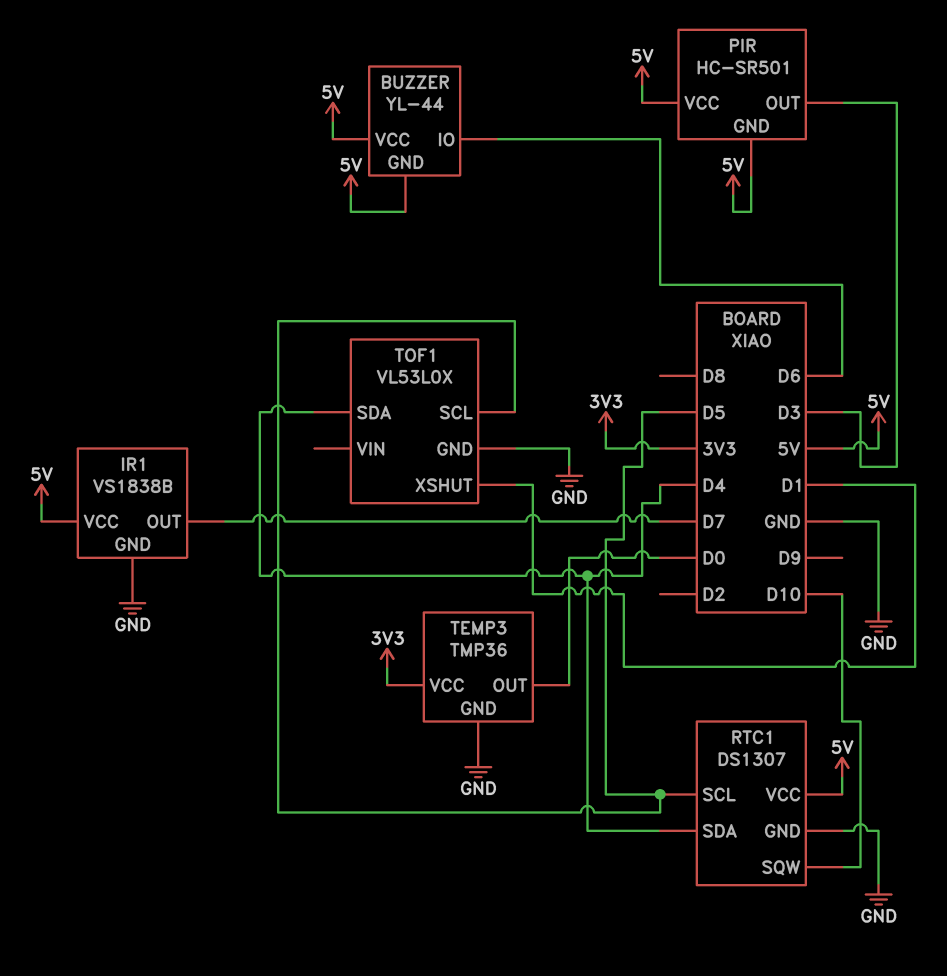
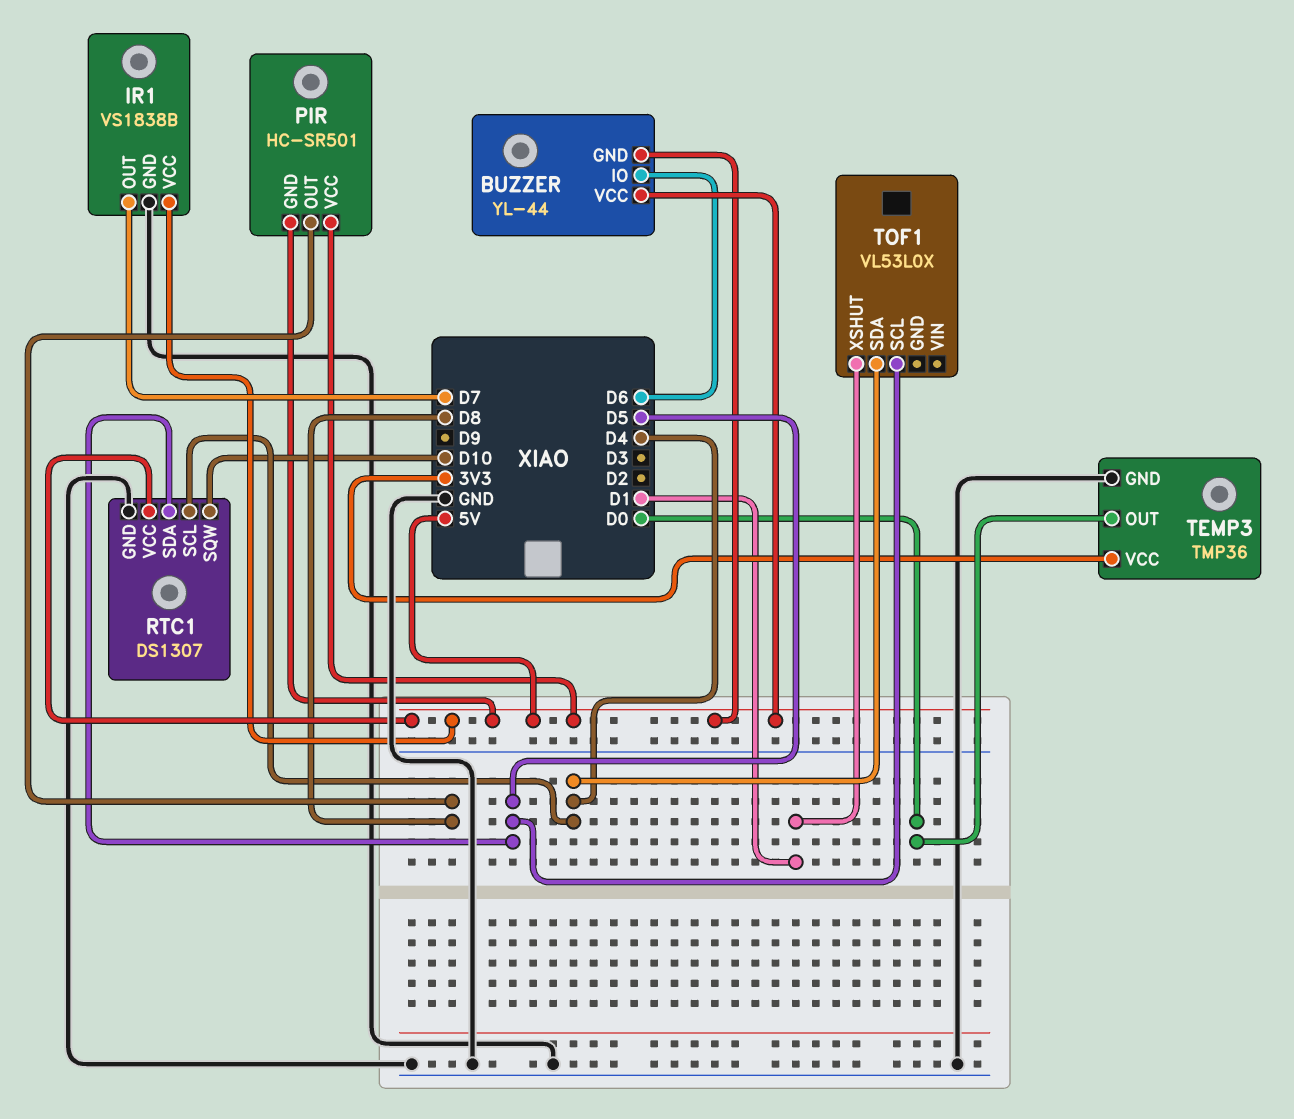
PIR pin OUT: D3 -> D8
RTC1 pin SCL: D5 -> D4
RTC1 pin SDA: D4 -> D5
TOF1 pin GND: GND -> none

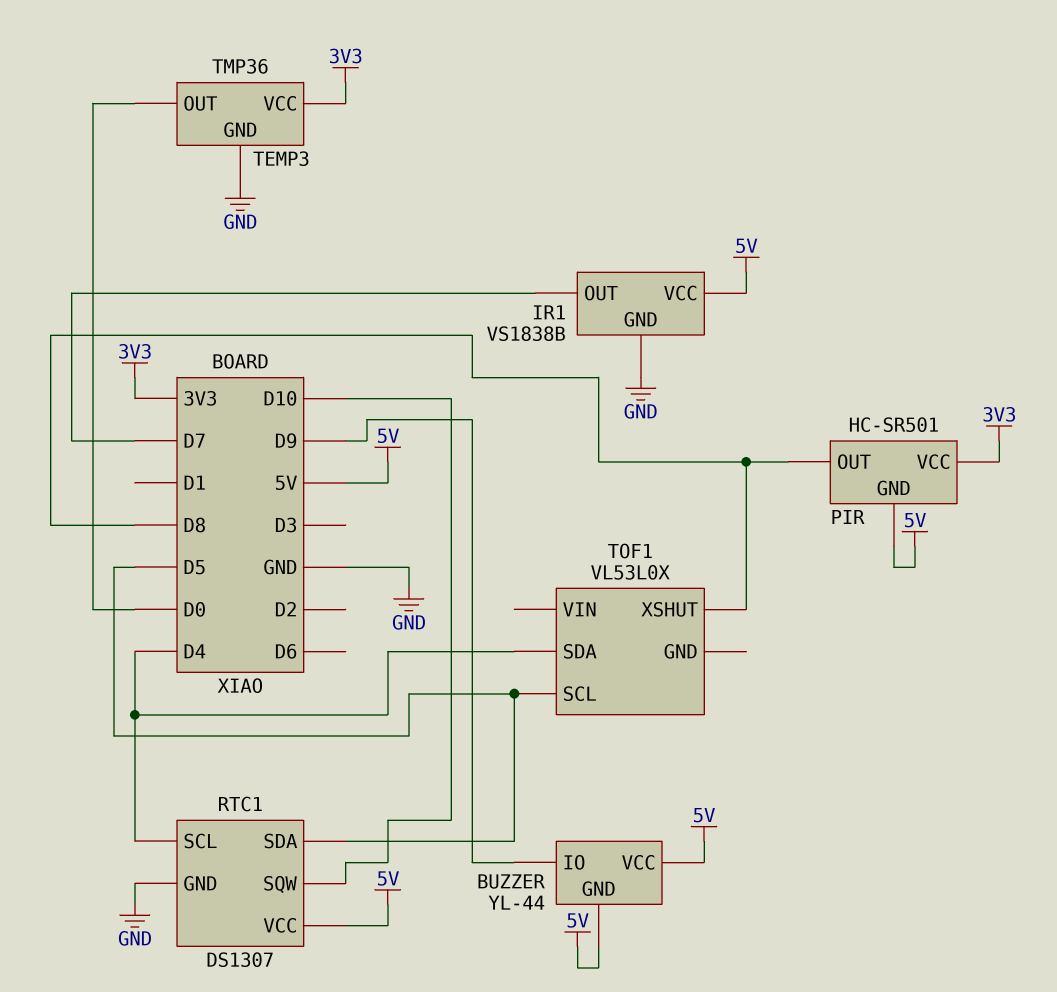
BUZZER pin IO: D6 -> D9
PIR pin VCC: 5V -> 3V3
TOF1 pin XSHUT: D1 -> D8

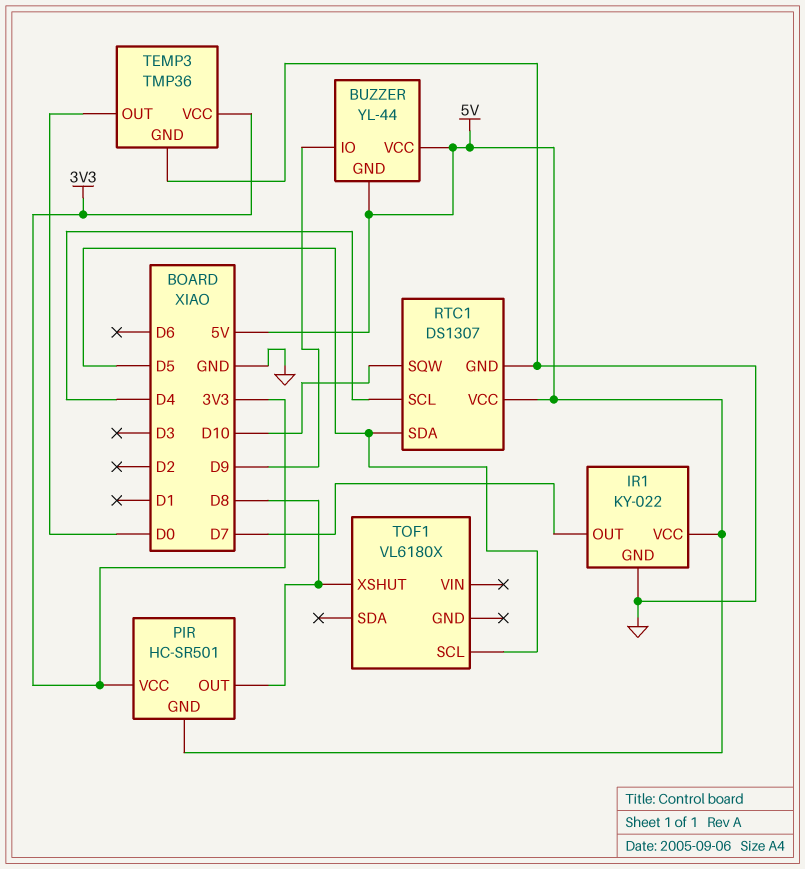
IR1: VS1838B -> KY-022
TOF1: VL53L0X -> VL6180X
TOF1 pin SDA: D4 -> none

